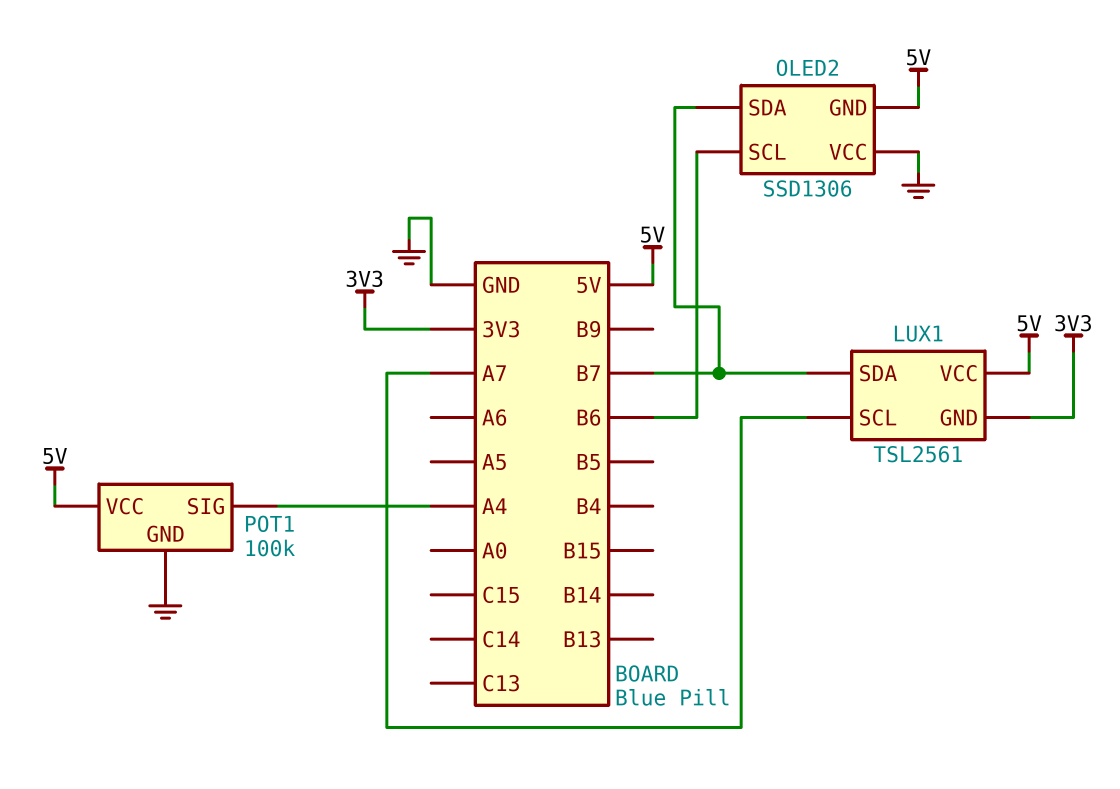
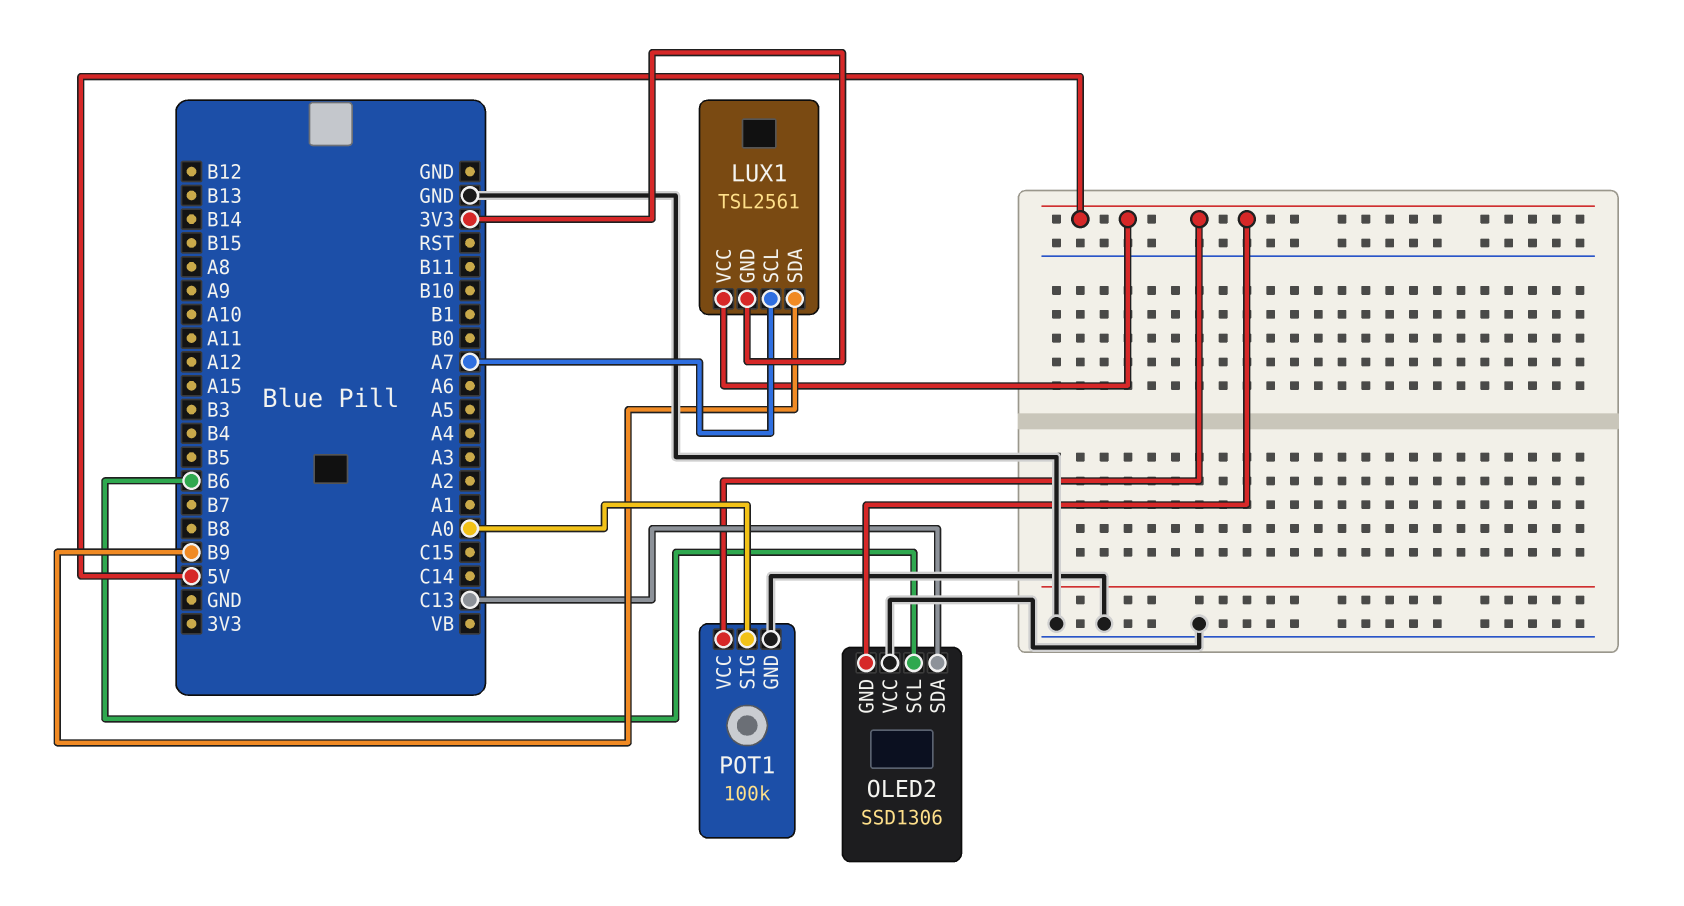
LUX1 pin SDA: B7 -> B9
OLED2 pin SDA: B7 -> C13
POT1 pin SIG: A4 -> A0

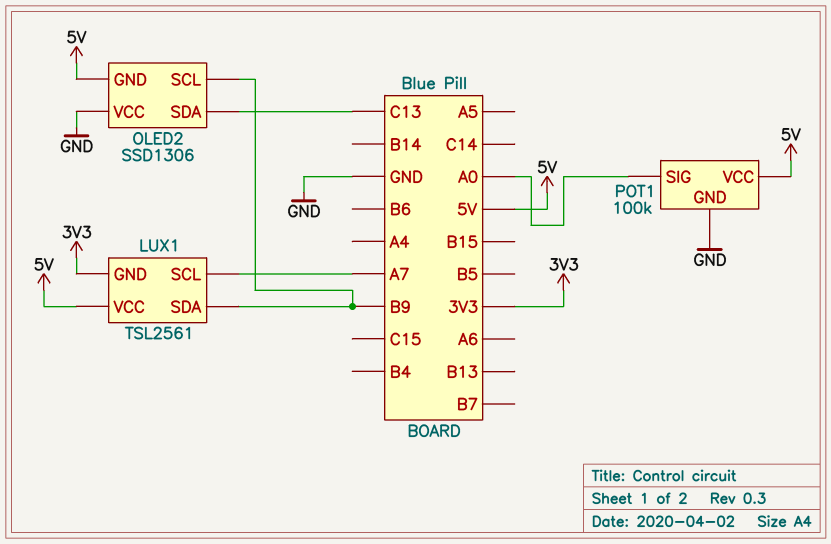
OLED2 pin SCL: B6 -> B9

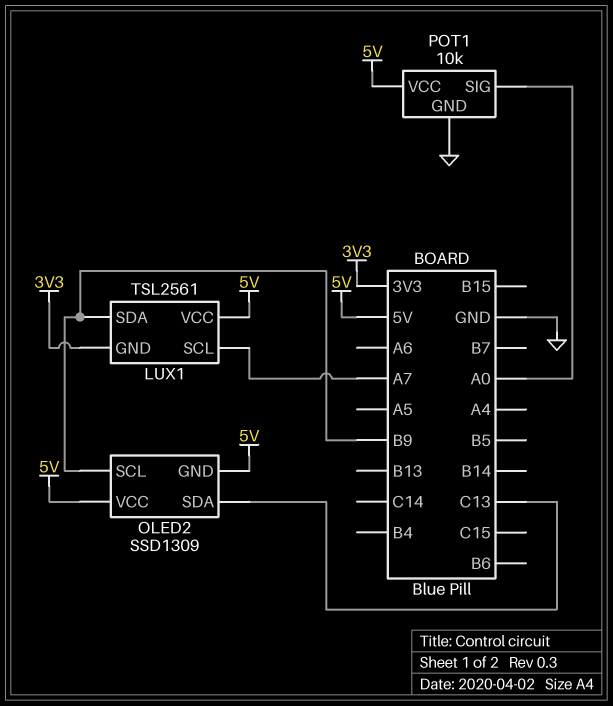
OLED2: SSD1306 -> SSD1309
OLED2 pin VCC: GND -> 5V
POT1: 100k -> 10k

